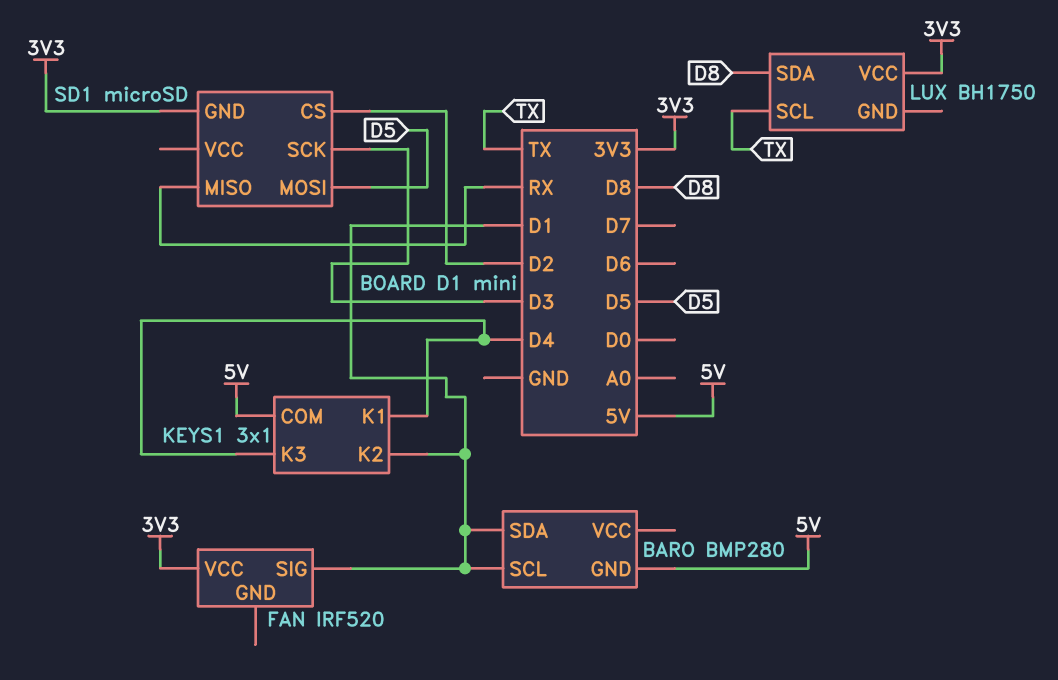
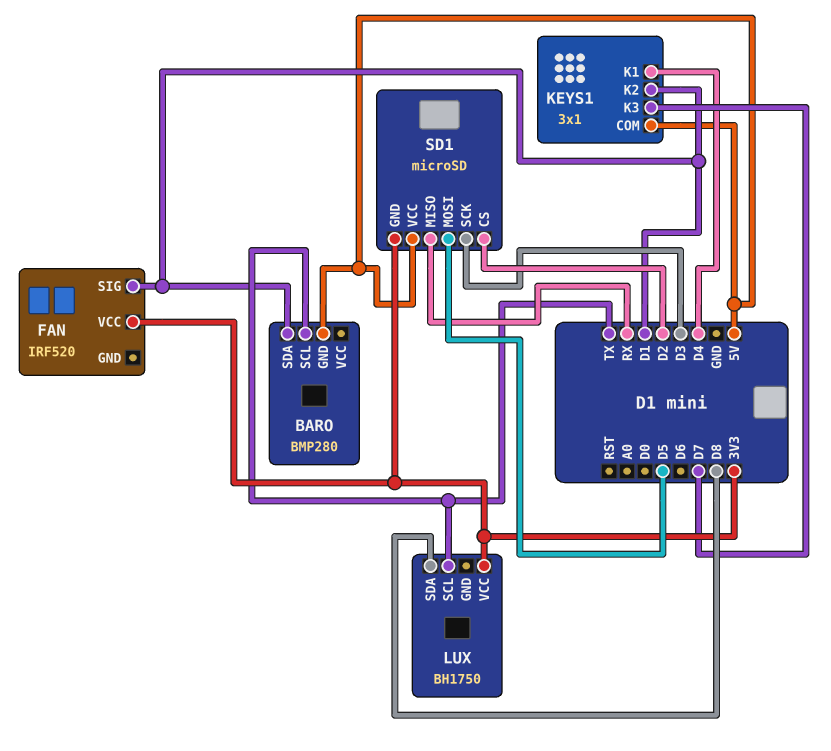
BARO pin SCL: D1 -> TX
KEYS1 pin K3: D4 -> D7
SD1 pin VCC: none -> 5V

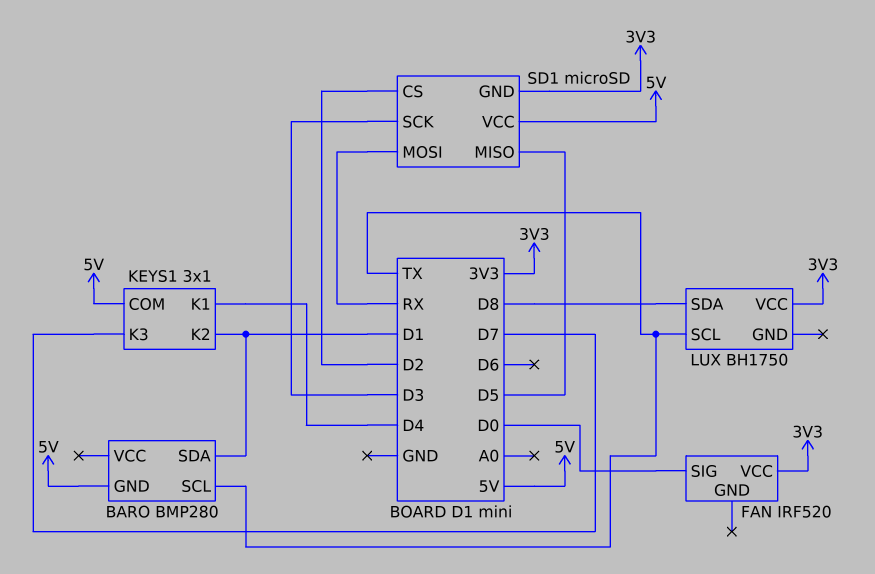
FAN pin SIG: D1 -> D0
SD1 pin MISO: RX -> D5
SD1 pin MOSI: D5 -> RX

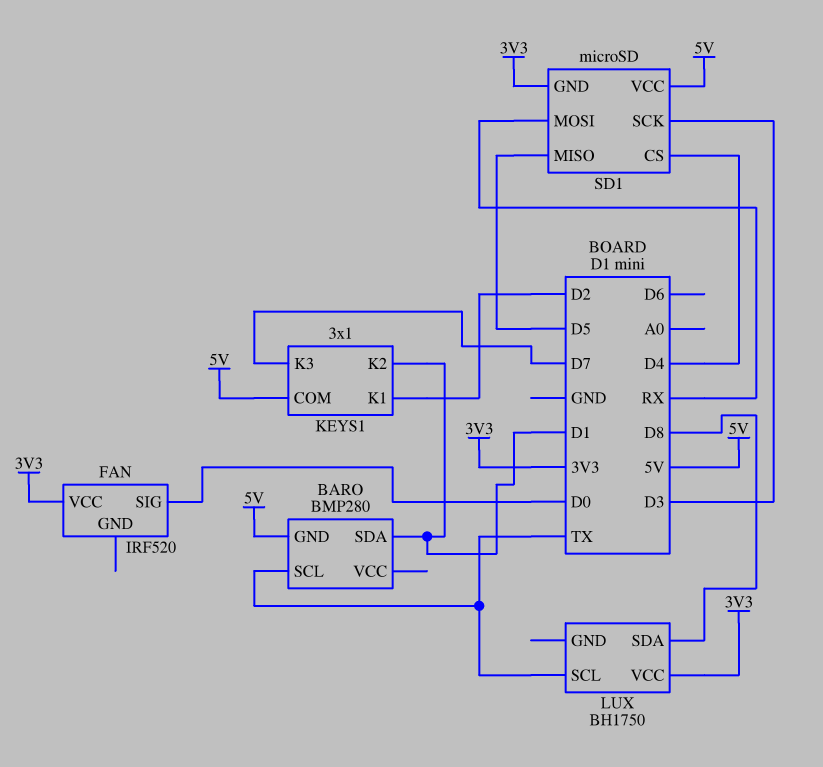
KEYS1 pin K1: D4 -> D2
SD1 pin CS: D2 -> D4

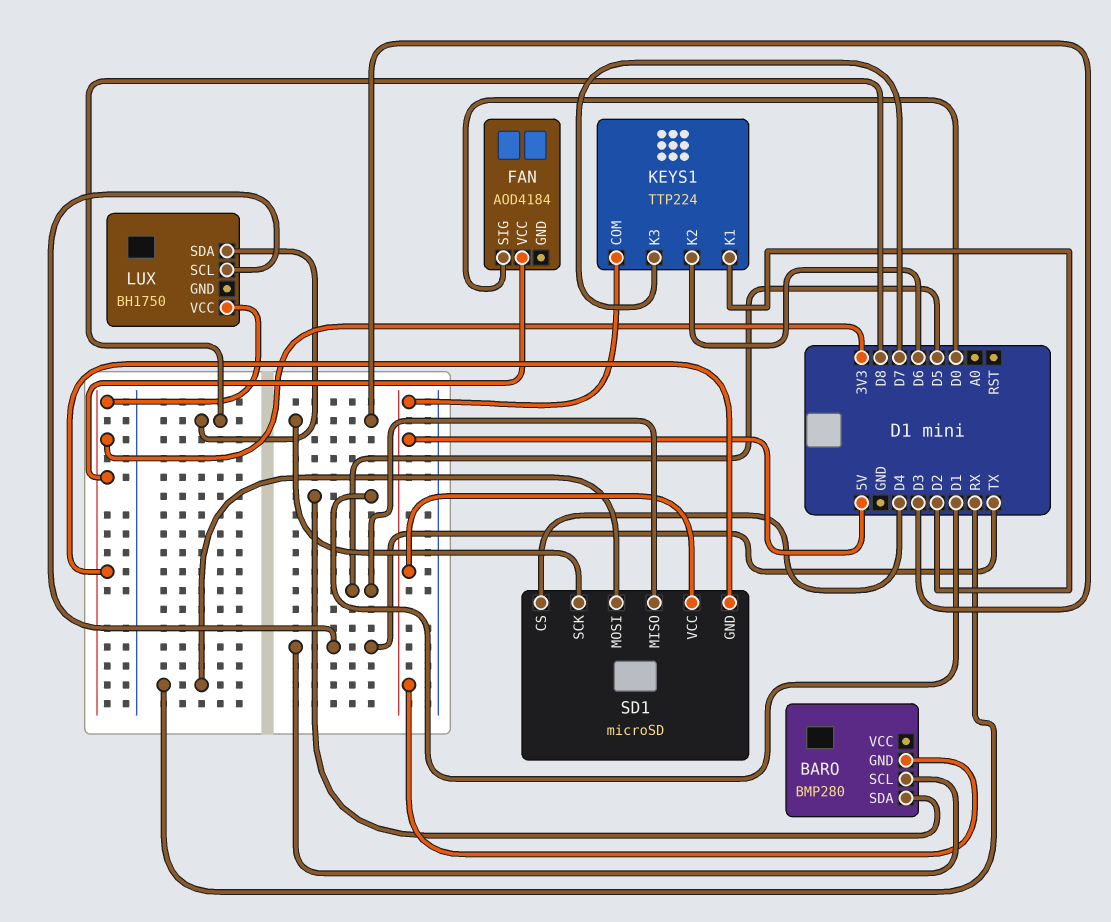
FAN: IRF520 -> AOD4184
KEYS1: 3x1 -> TTP224
KEYS1 pin K2: D1 -> D6

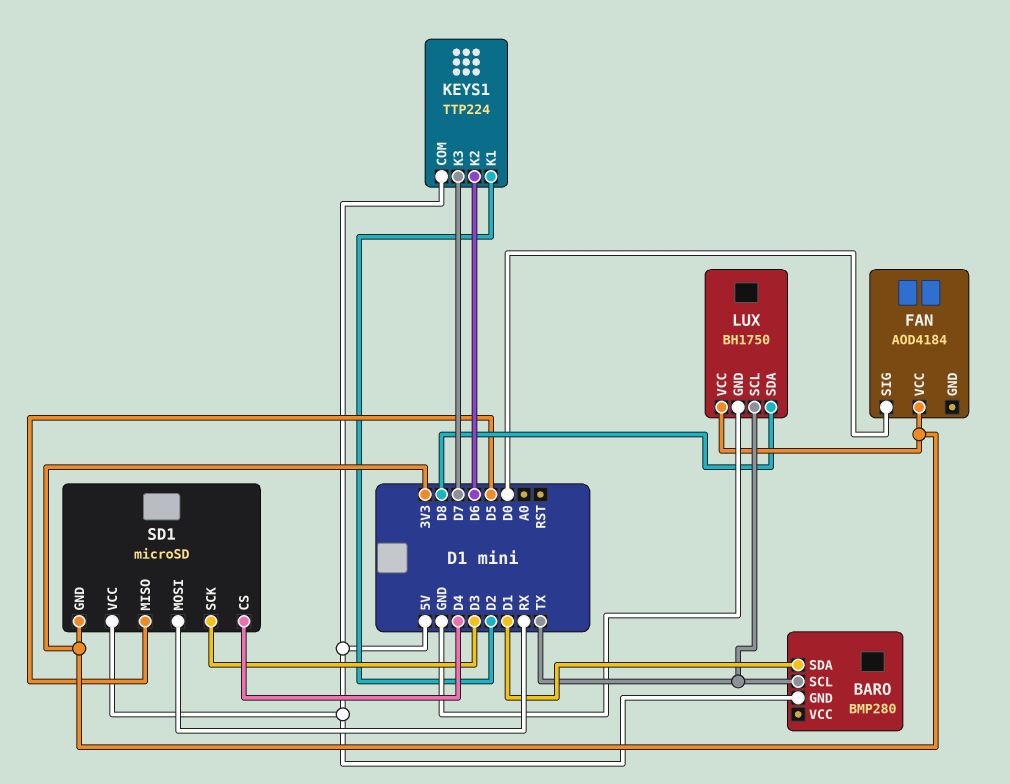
LUX pin GND: none -> GND

